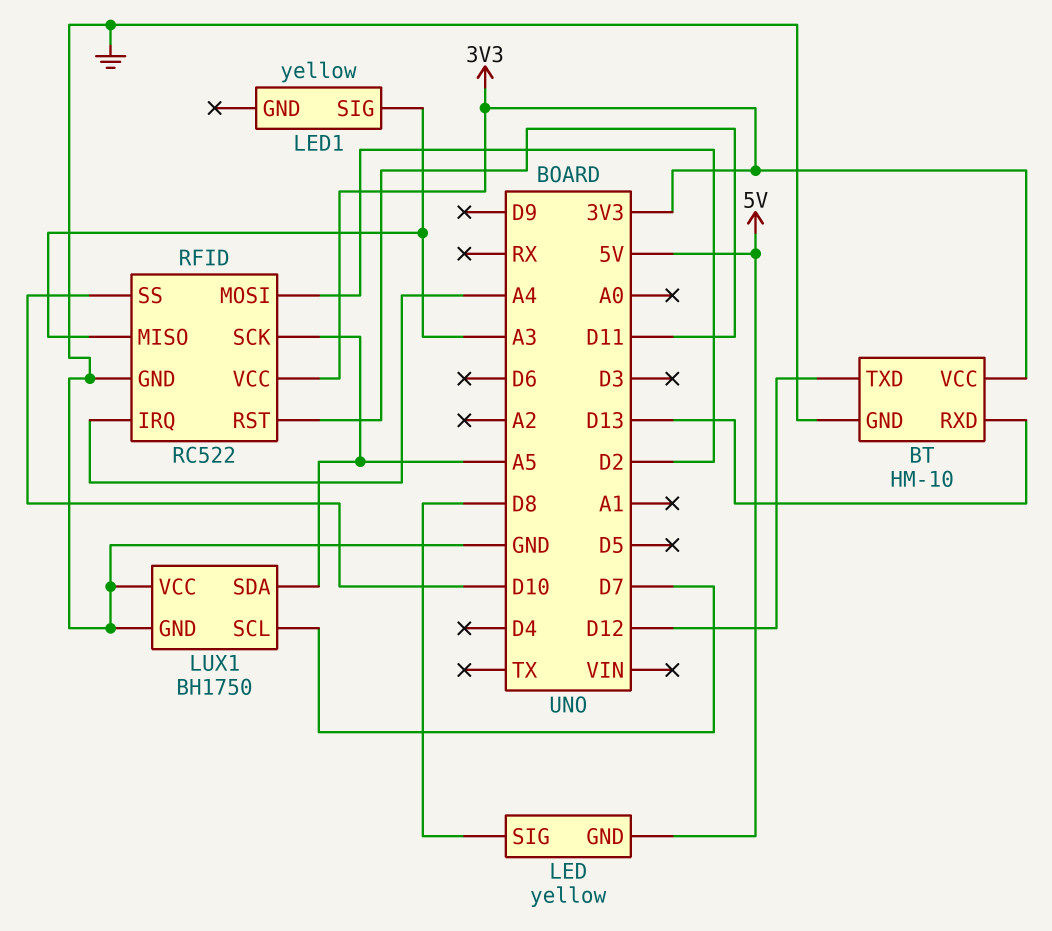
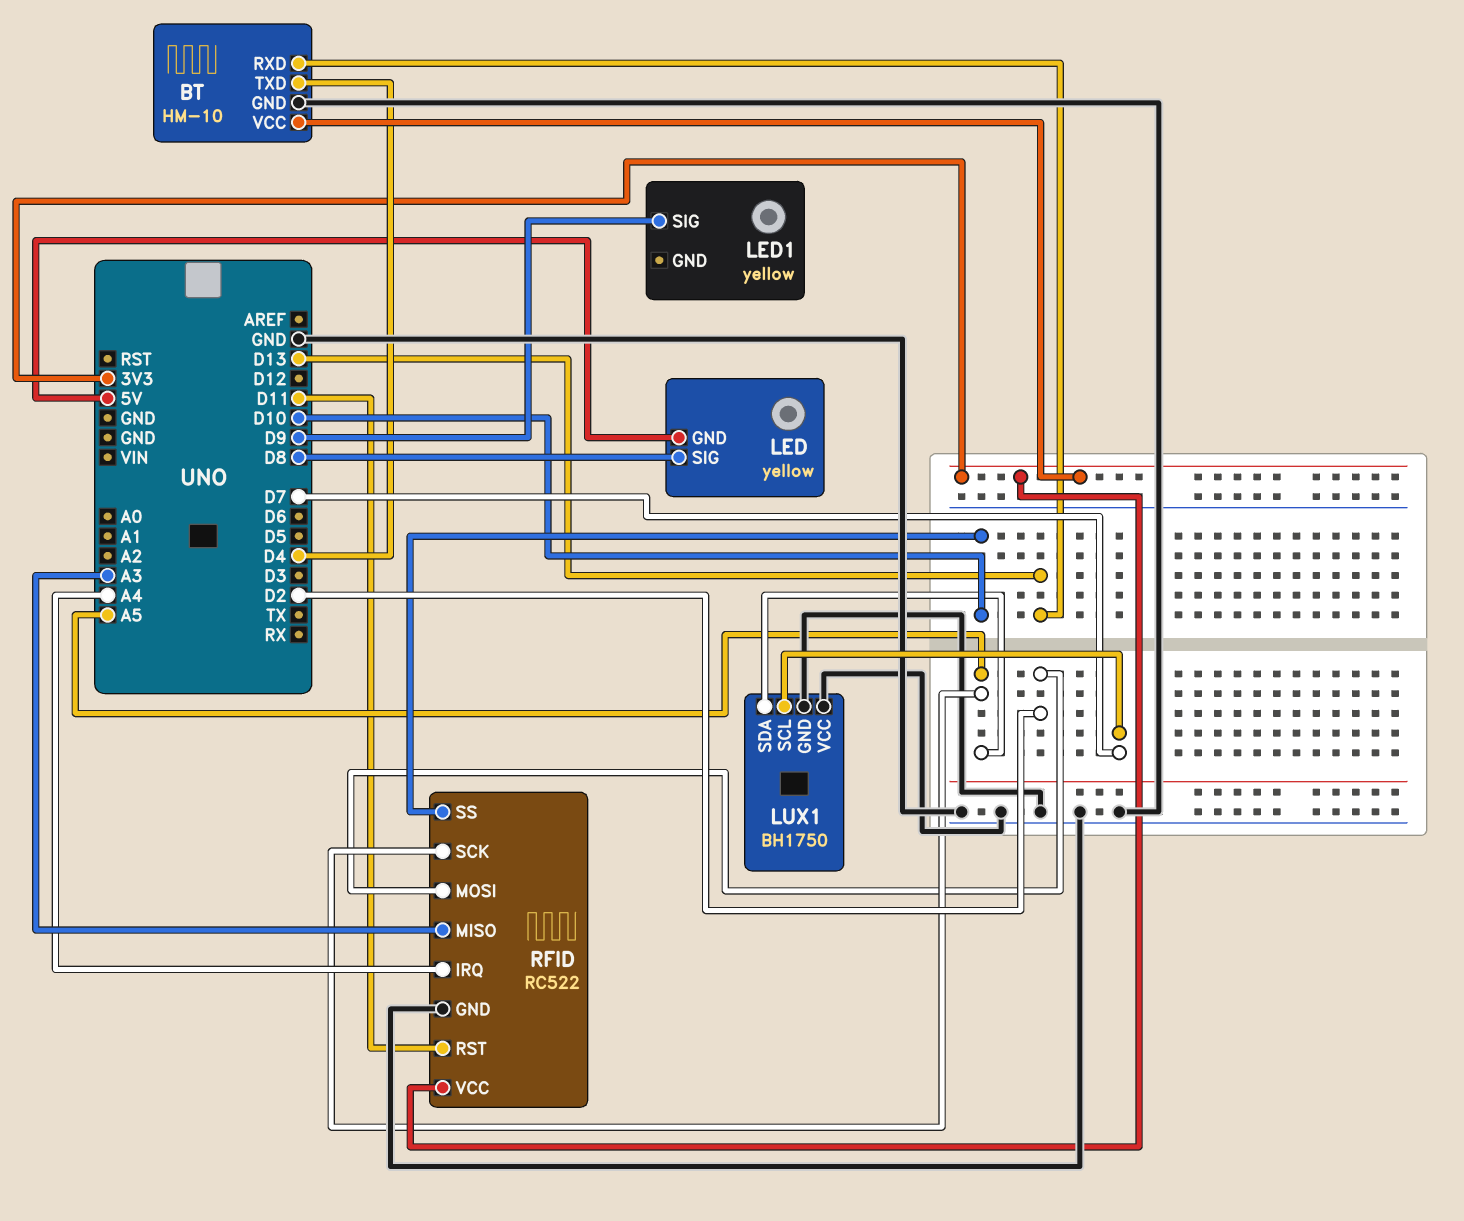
BT pin TXD: D12 -> D4
LED1 pin SIG: A3 -> D9

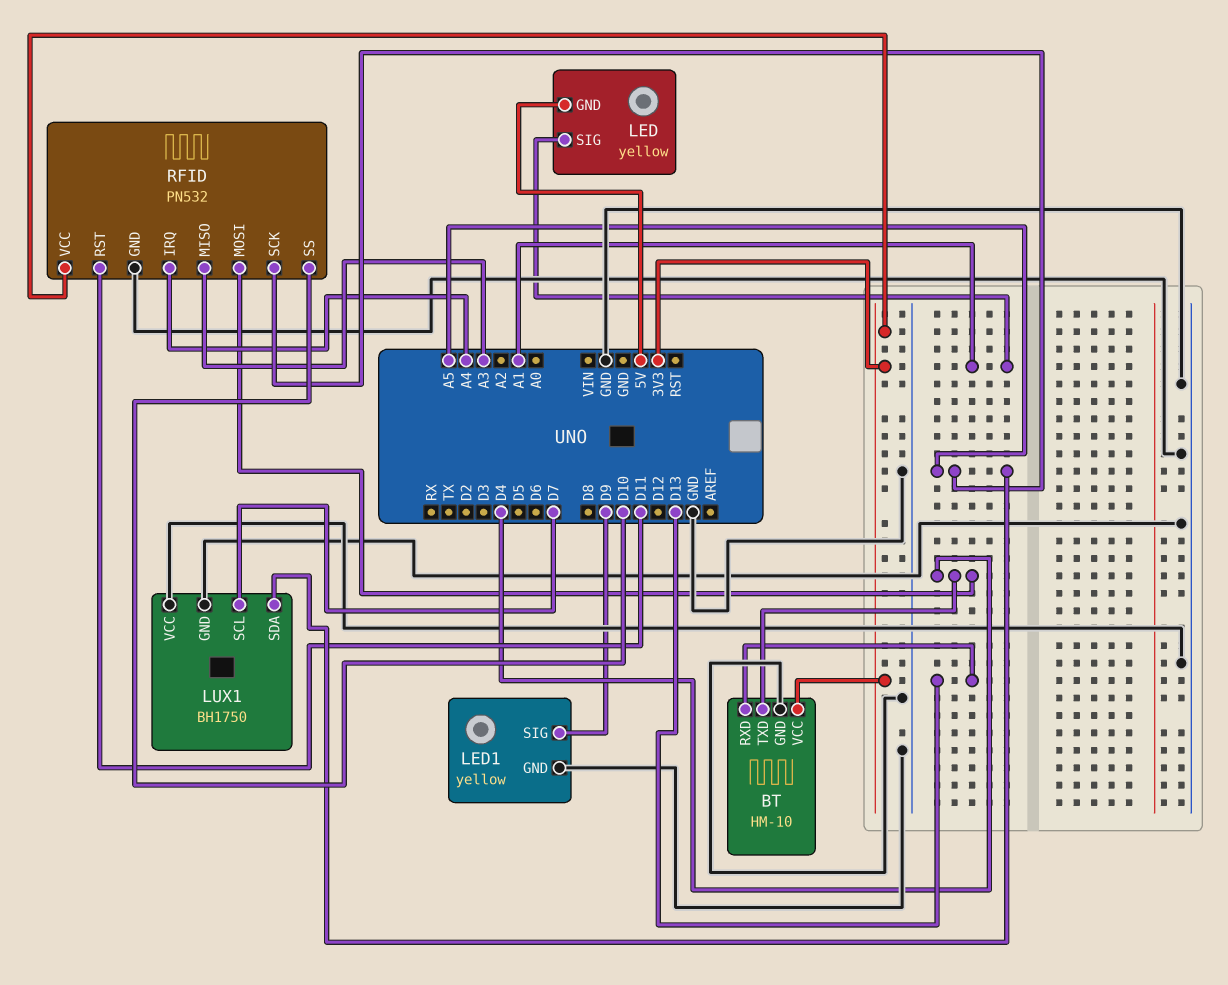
LED pin SIG: D8 -> A1
LED1 pin GND: none -> GND
RFID: RC522 -> PN532
RFID pin MOSI: D2 -> D4

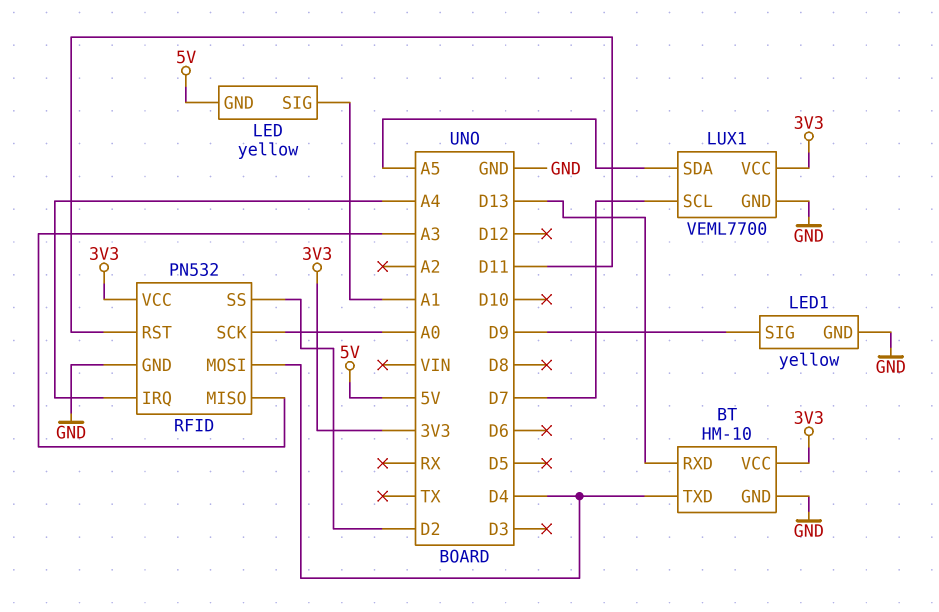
LUX1: BH1750 -> VEML7700
LUX1 pin VCC: GND -> 3V3
RFID pin SCK: A5 -> A0
RFID pin SS: D10 -> D2

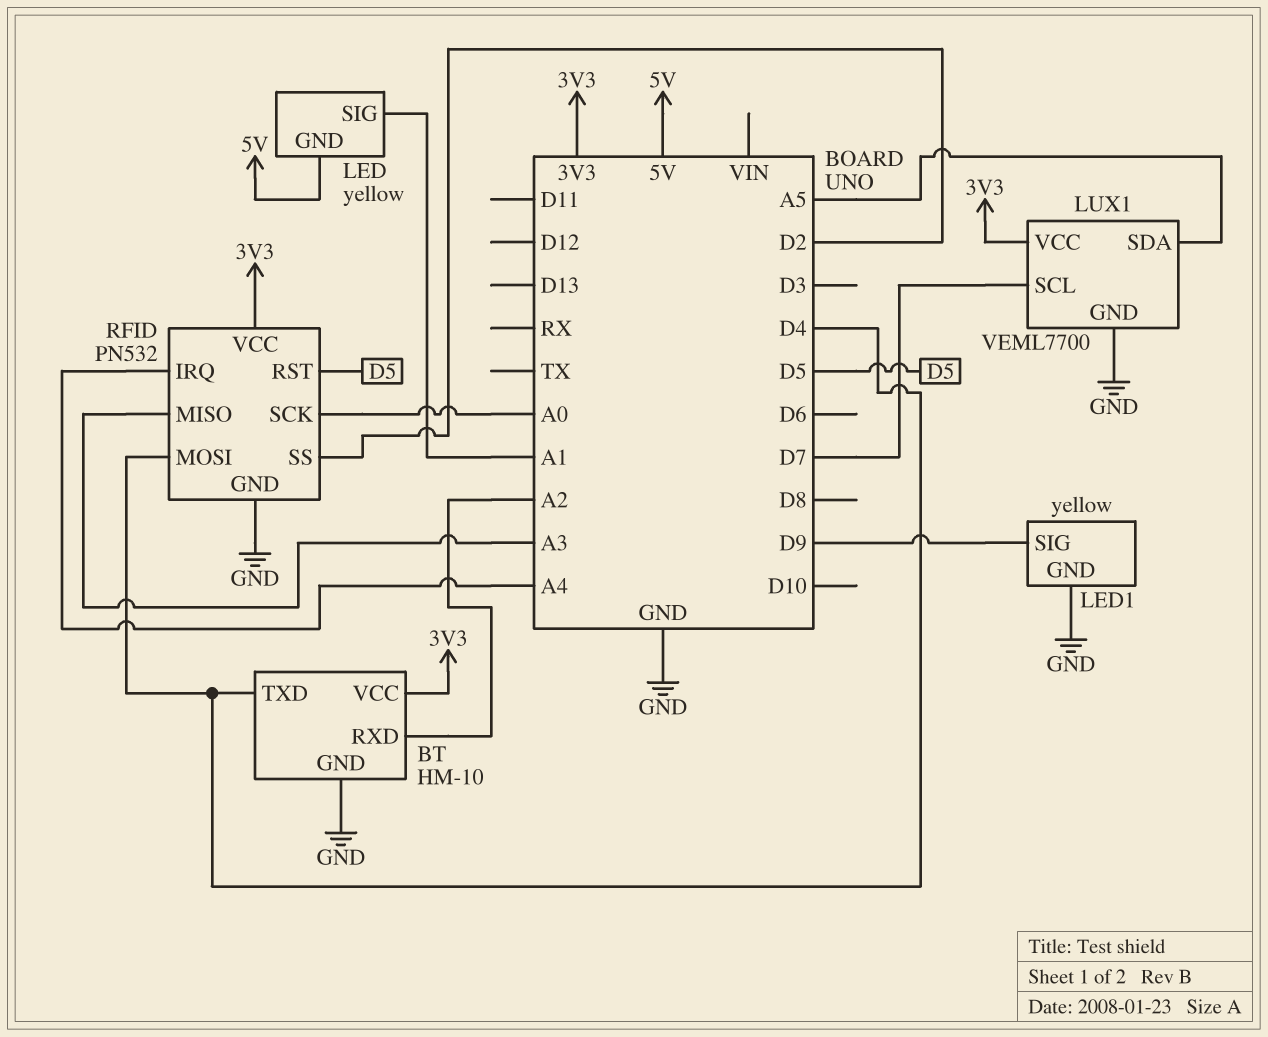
BT pin RXD: D13 -> A2
RFID pin RST: D11 -> D5

